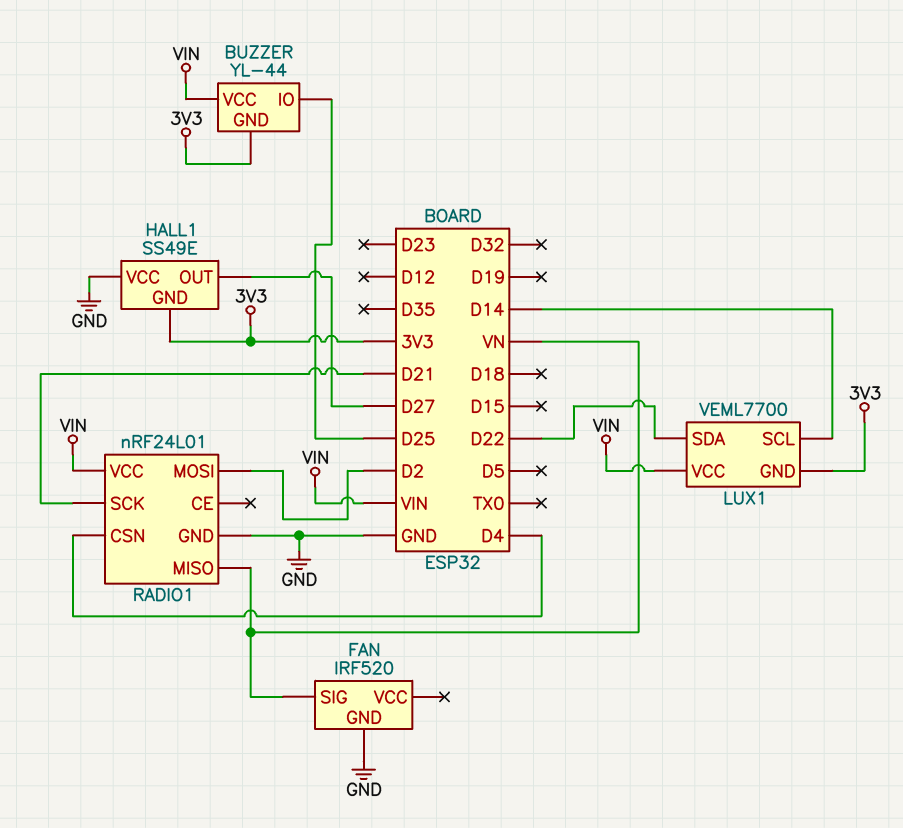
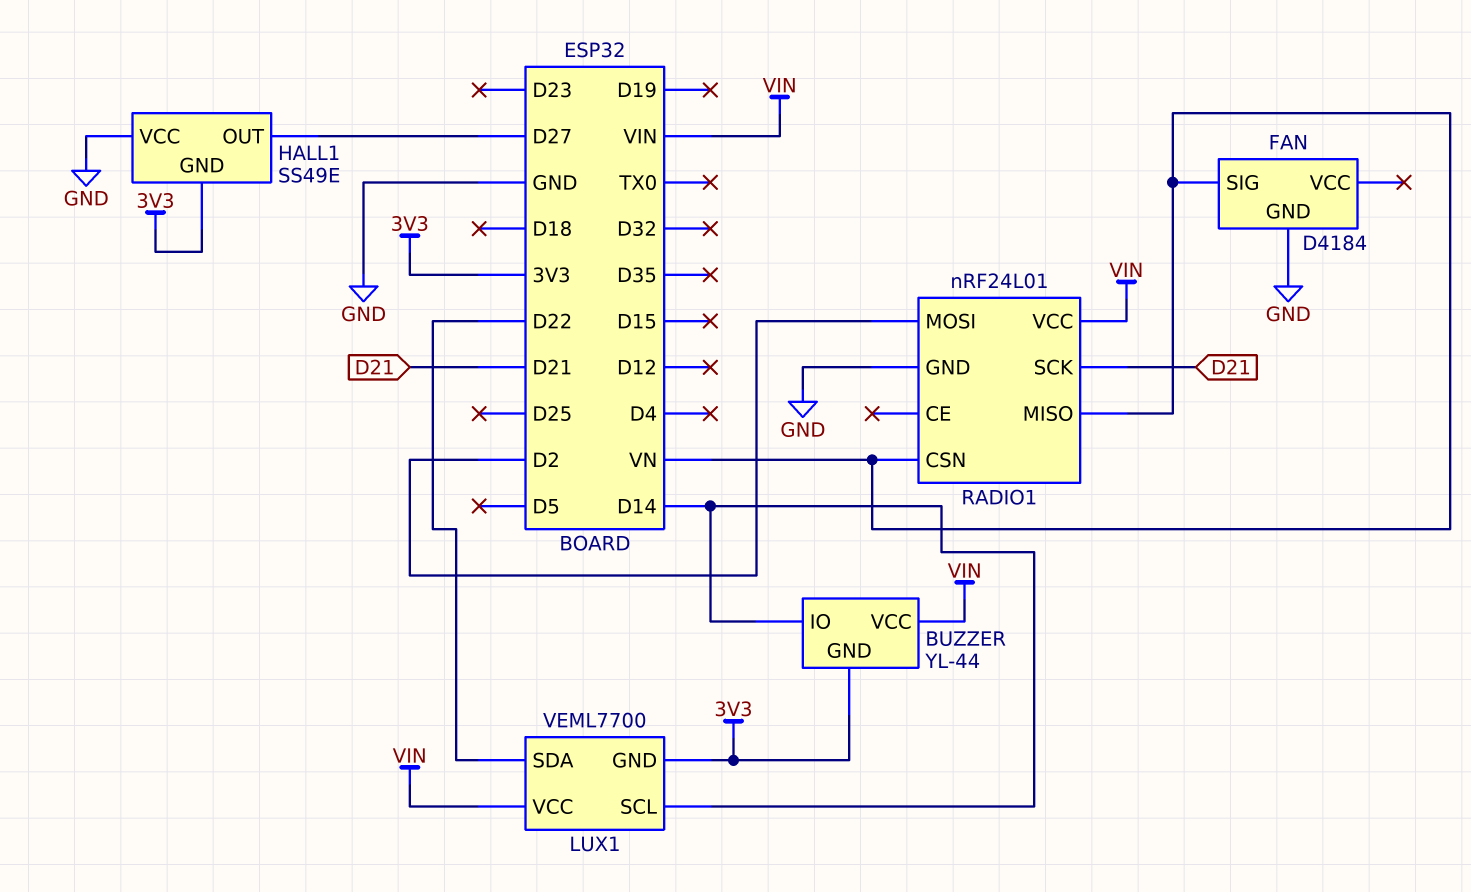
BUZZER pin IO: D25 -> D14
FAN: IRF520 -> D4184
RADIO1 pin CSN: D4 -> VN

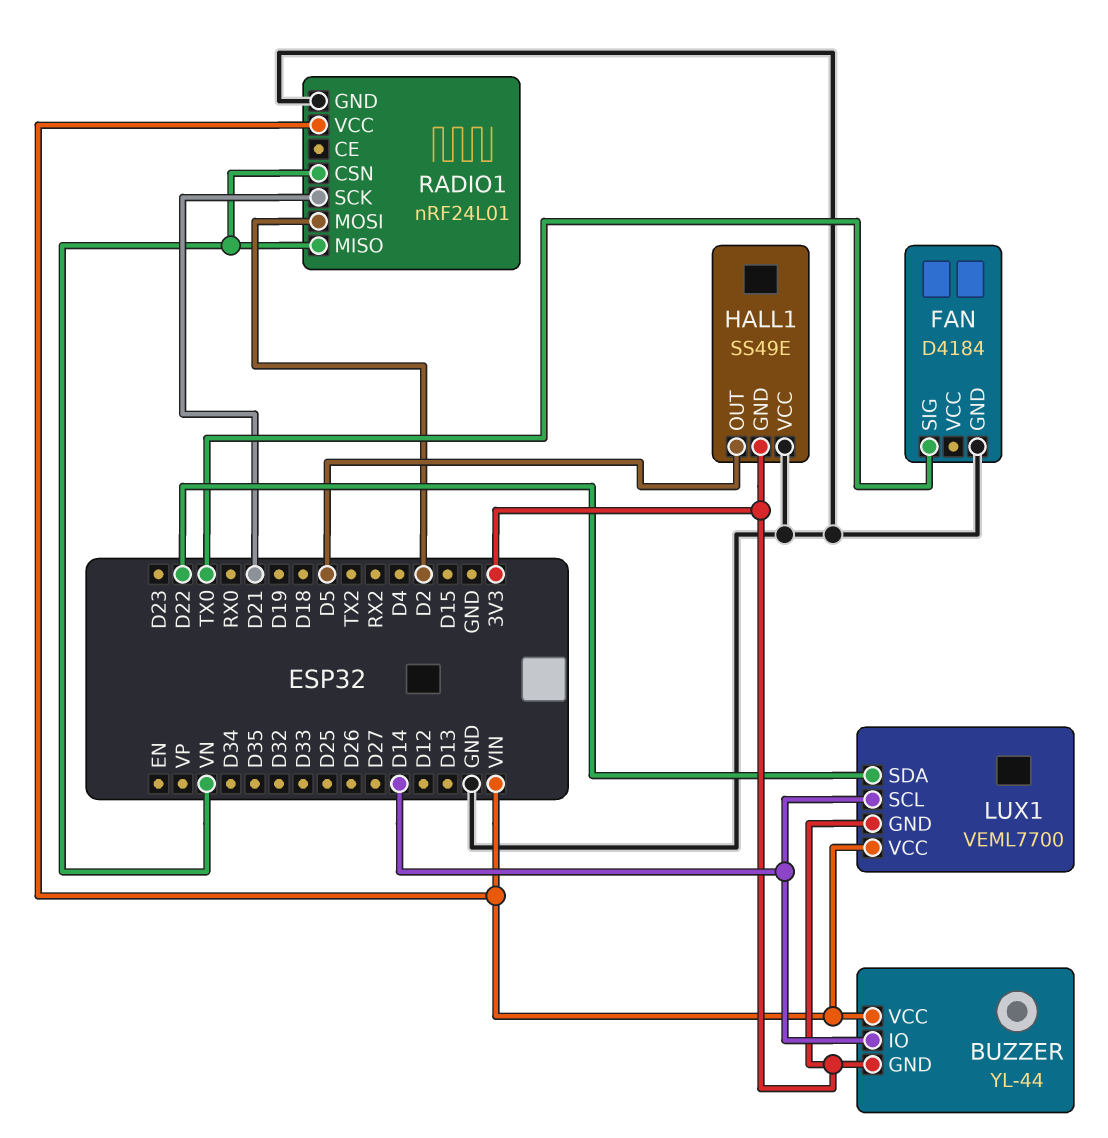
FAN pin SIG: VN -> TX0
HALL1 pin OUT: D27 -> D5

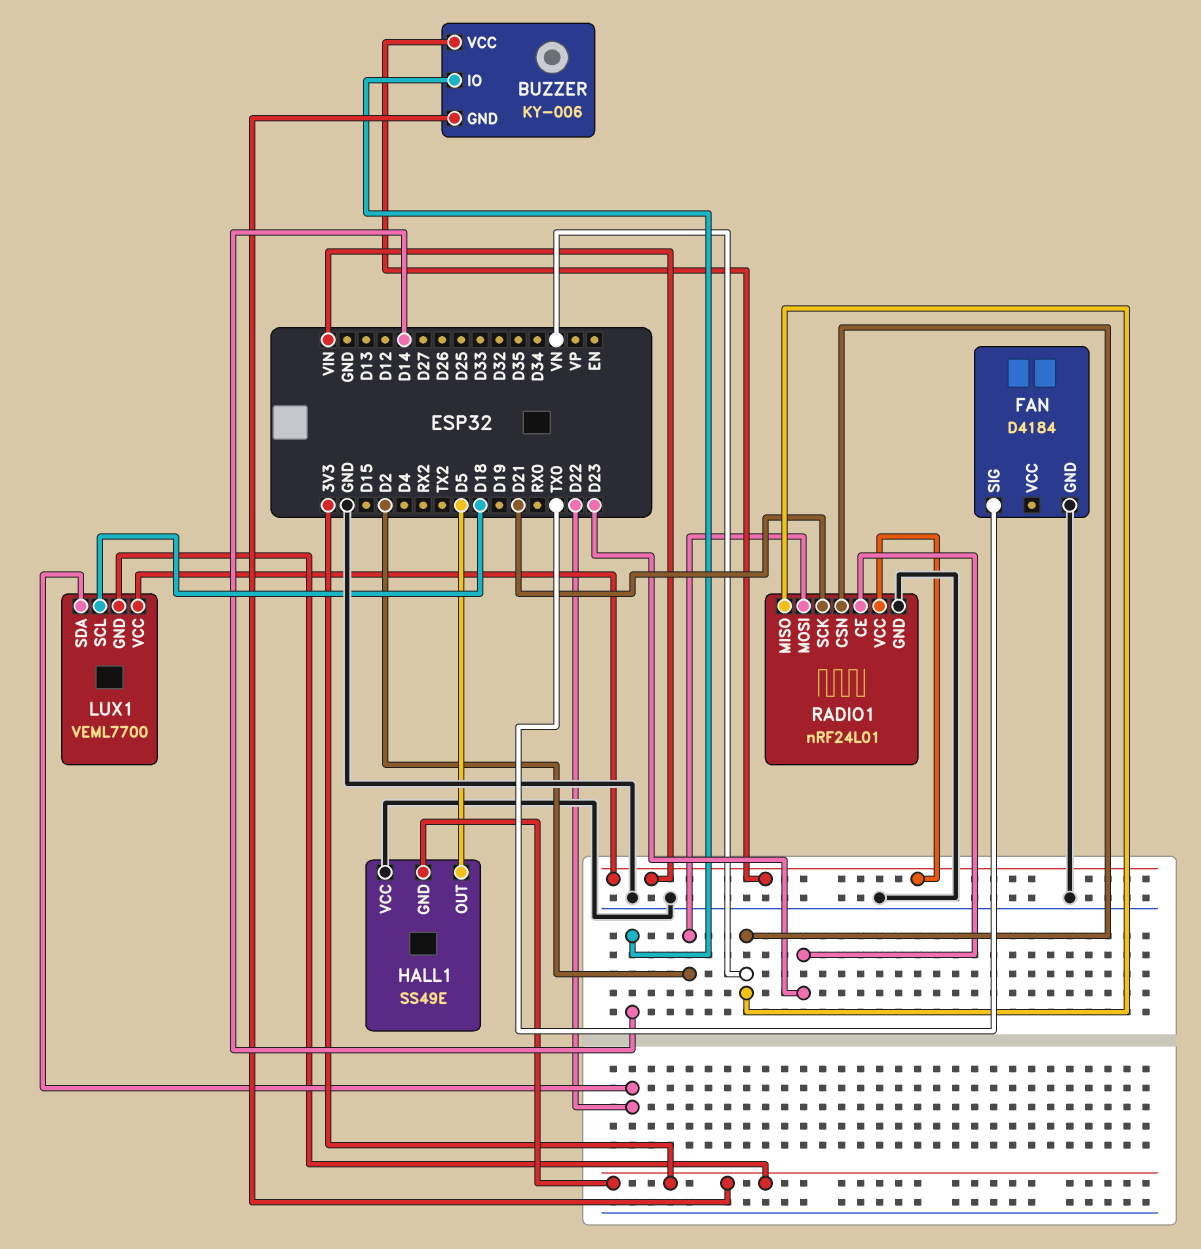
BUZZER: YL-44 -> KY-006
LUX1 pin SCL: D14 -> D18
RADIO1 pin CE: none -> D23

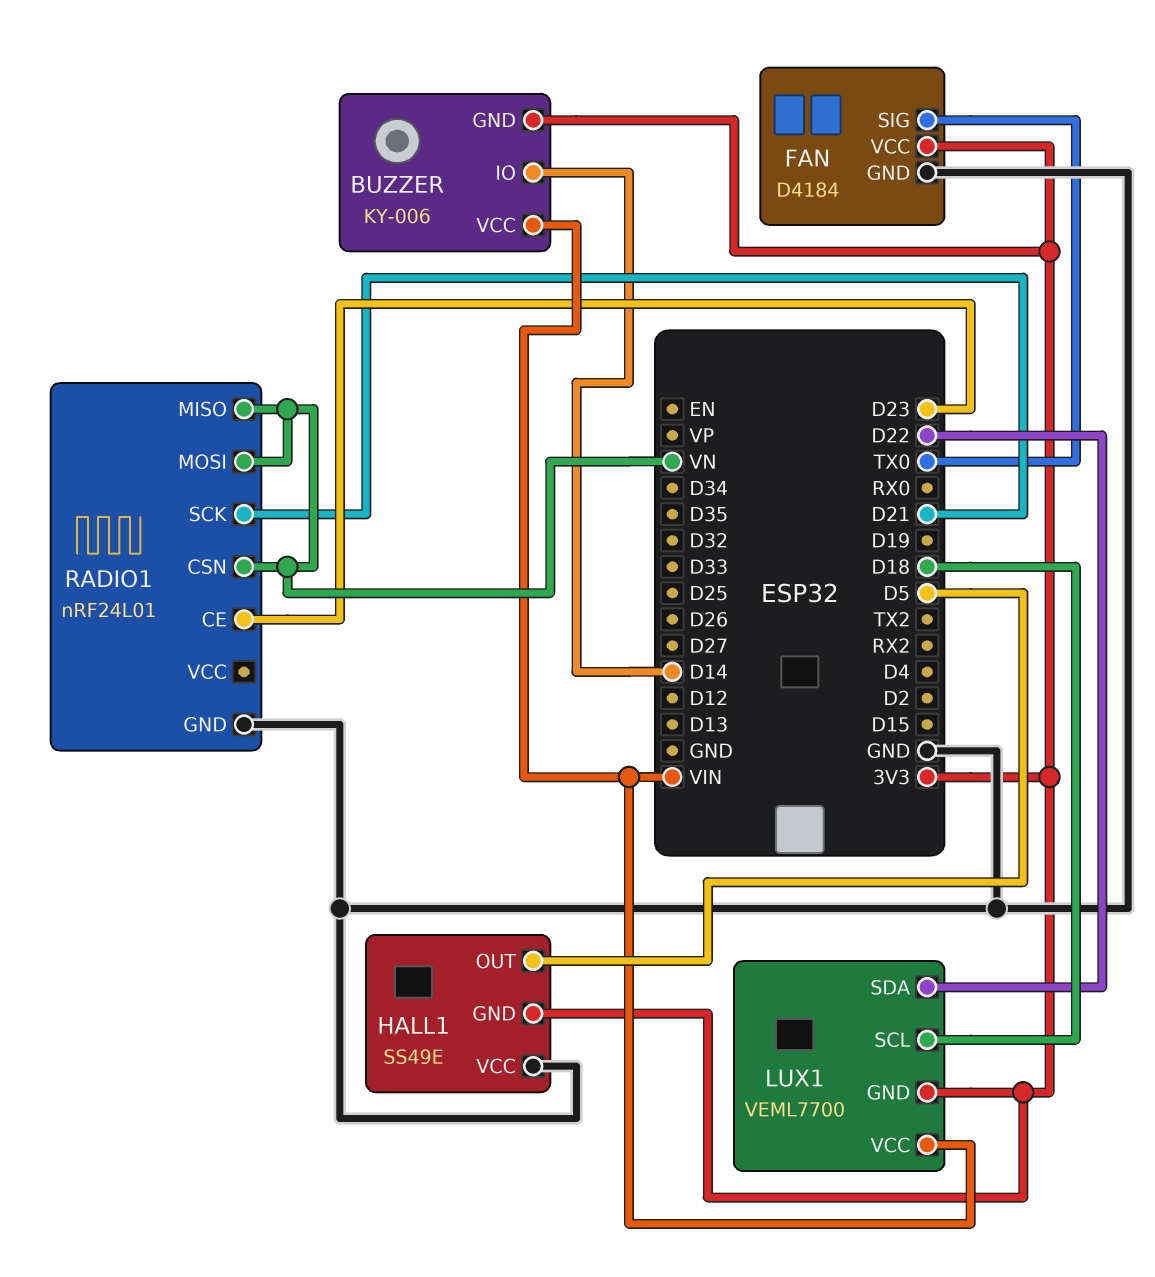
FAN pin VCC: none -> 3V3
RADIO1 pin MOSI: D2 -> VN
RADIO1 pin VCC: VIN -> none

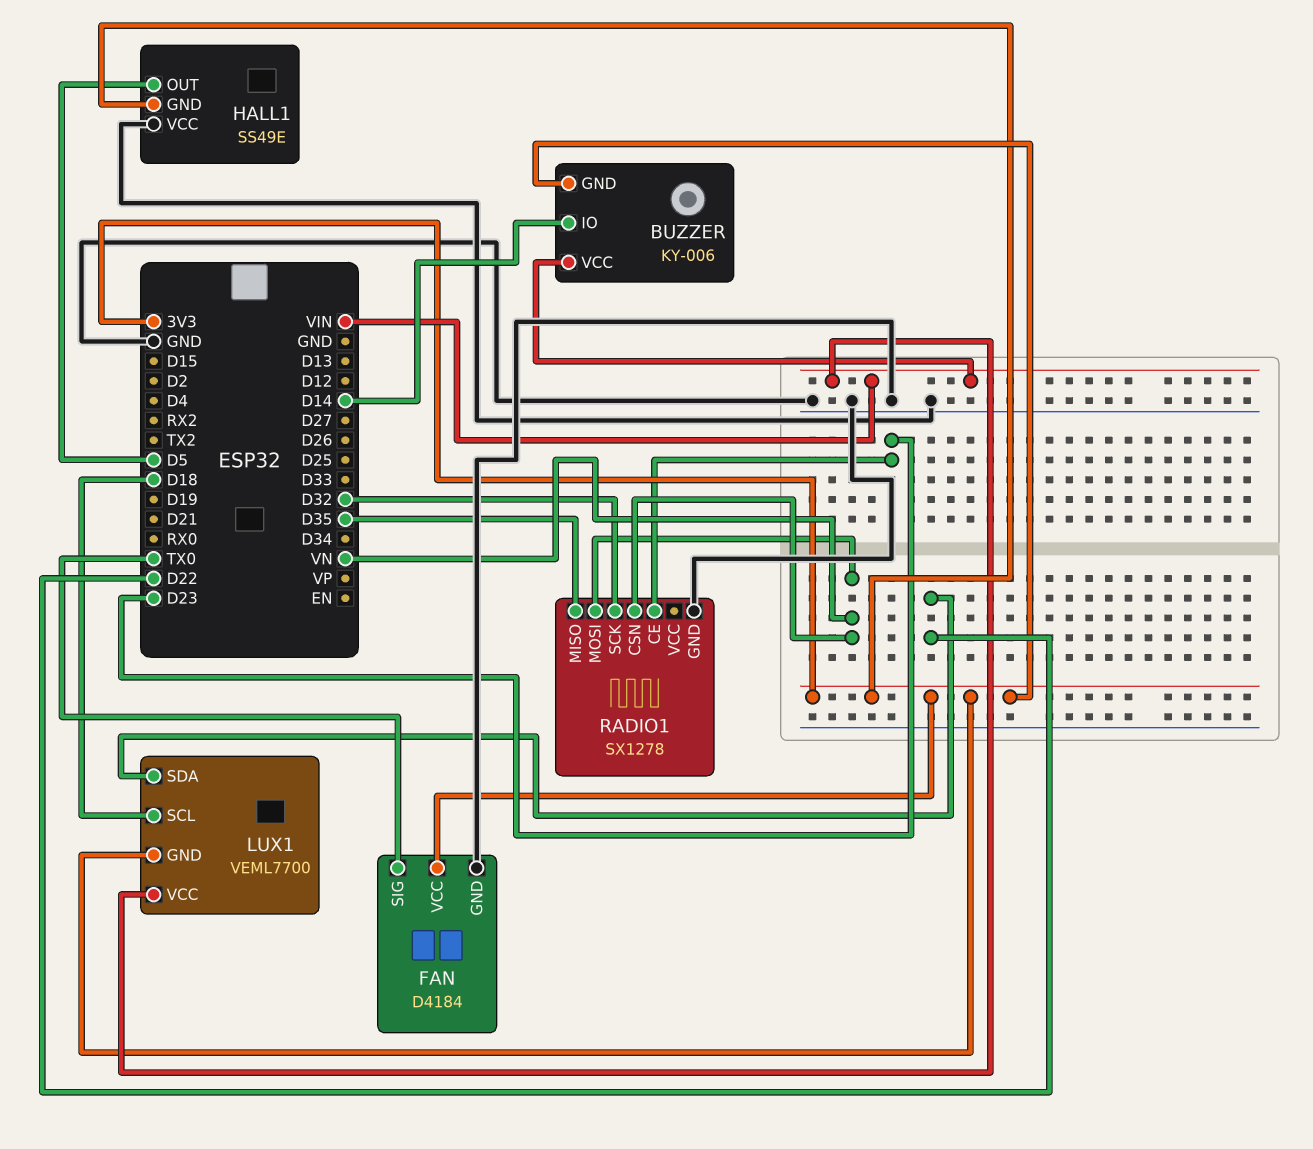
RADIO1: nRF24L01 -> SX1278
RADIO1 pin MISO: VN -> D35
RADIO1 pin SCK: D21 -> D32

